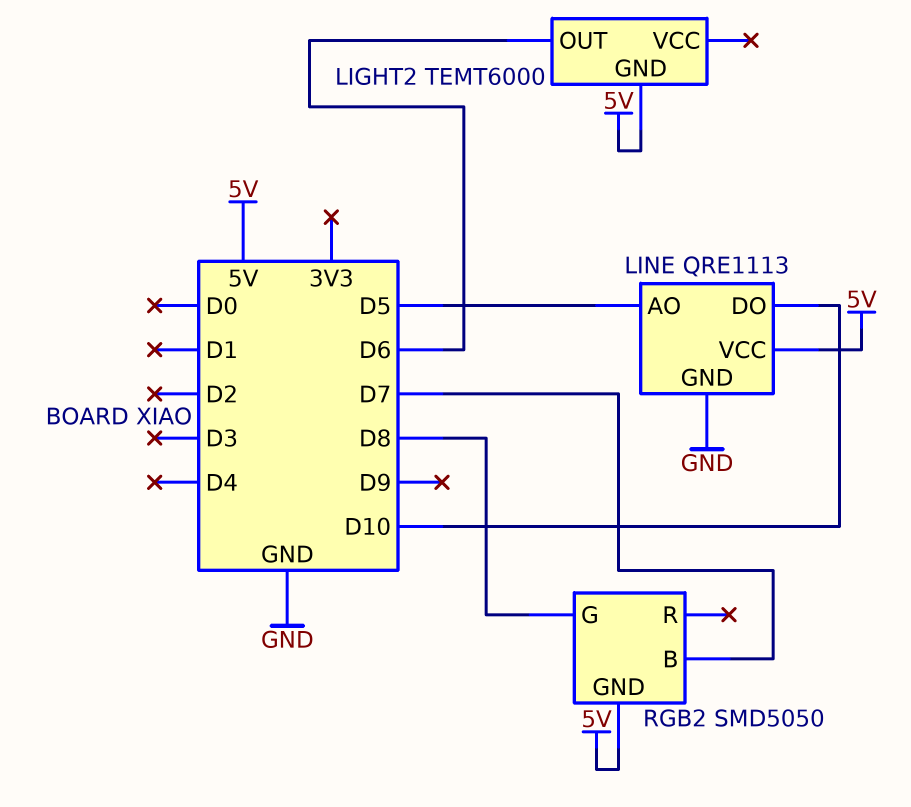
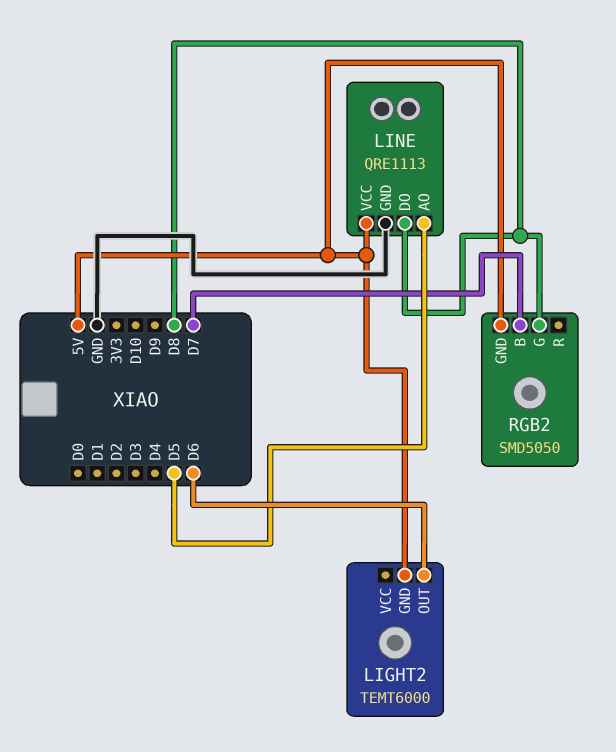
LINE pin DO: D10 -> D8

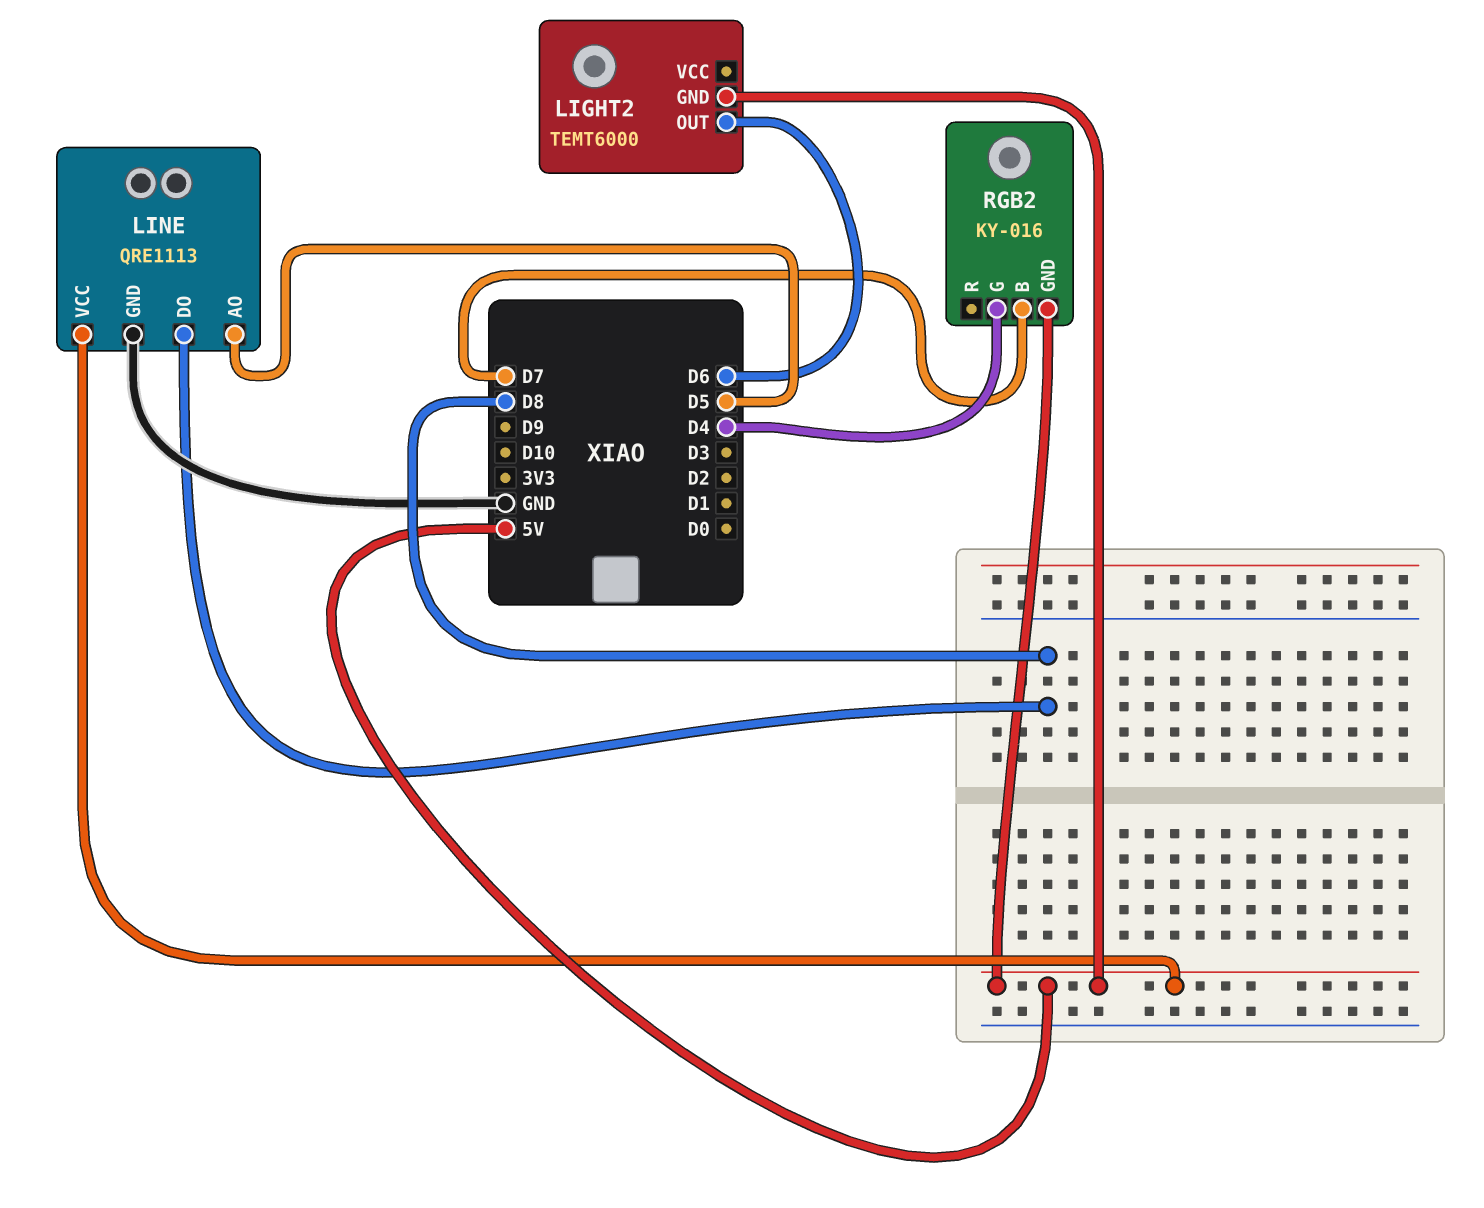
RGB2: SMD5050 -> KY-016
RGB2 pin G: D8 -> D4

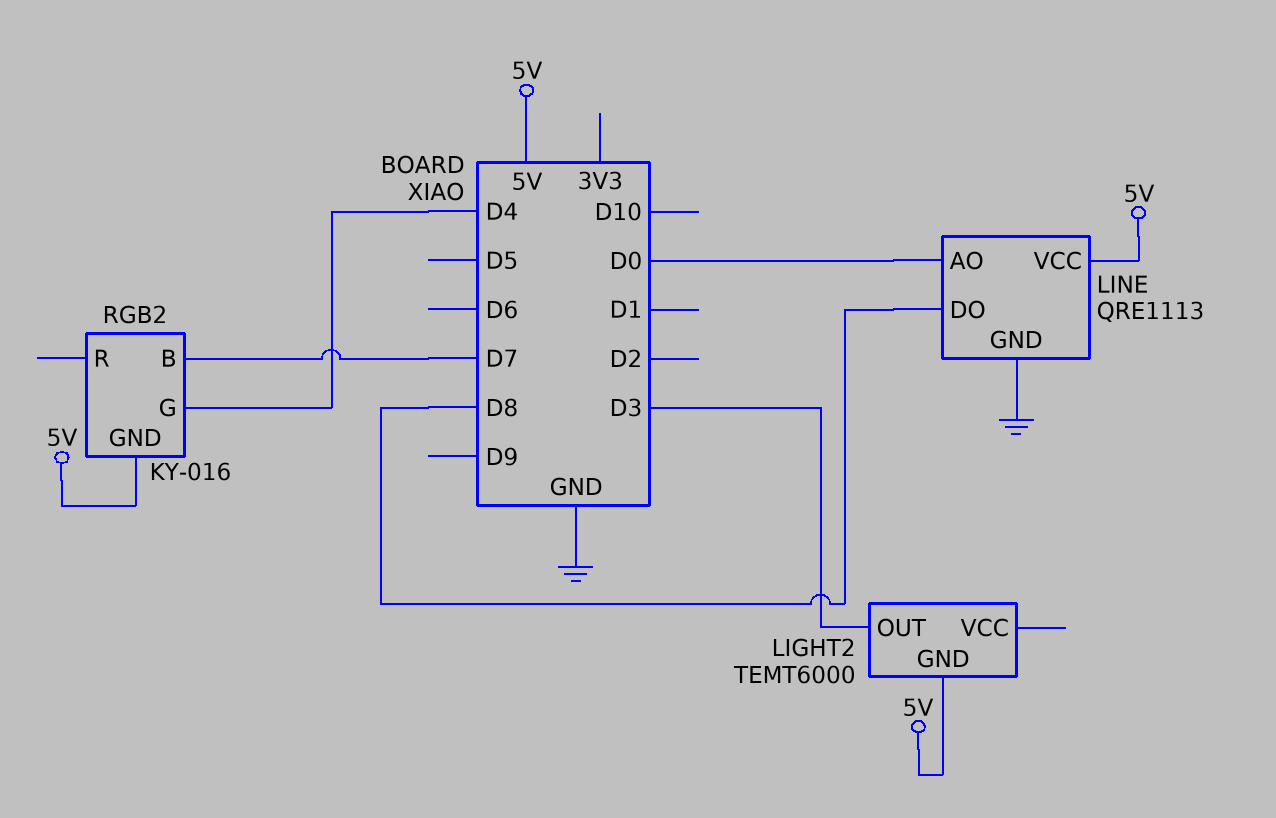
LIGHT2 pin OUT: D6 -> D3
LINE pin AO: D5 -> D0

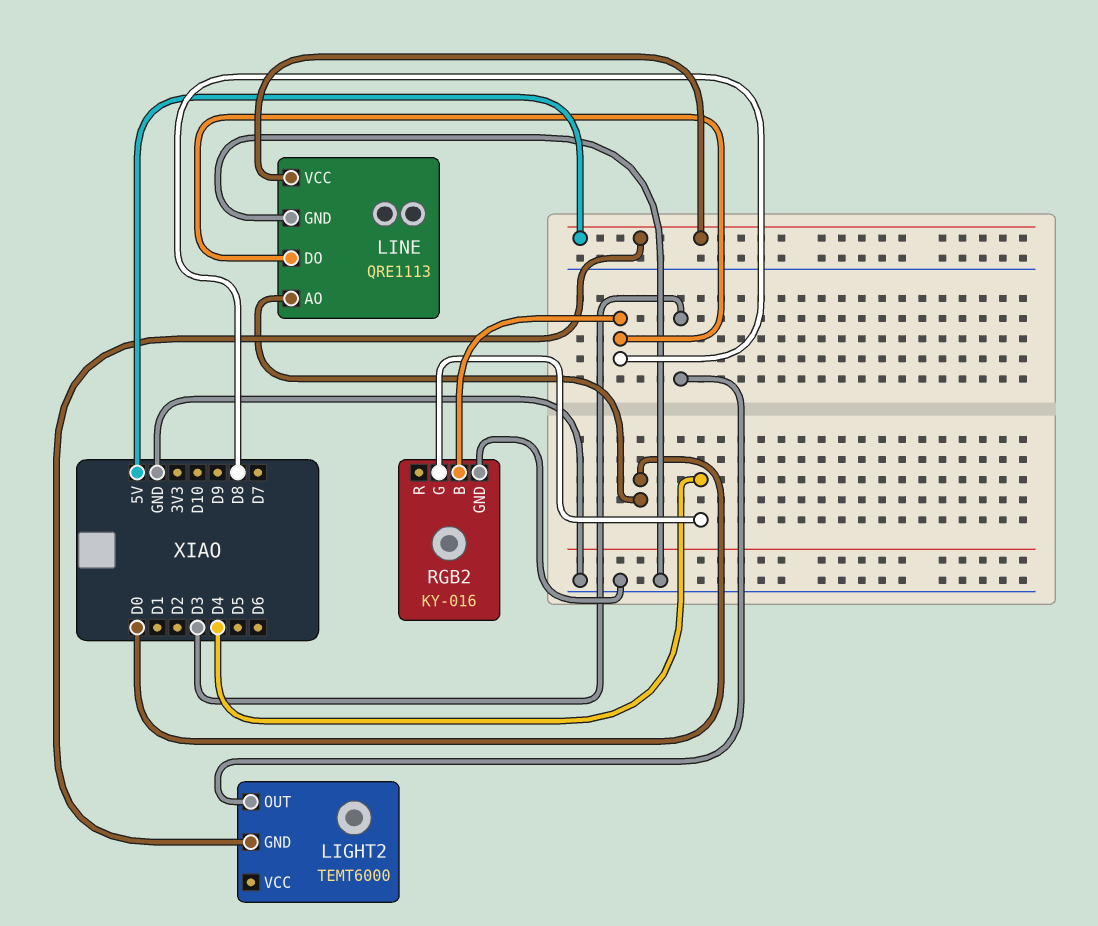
RGB2 pin B: D7 -> D8
RGB2 pin GND: 5V -> GND

